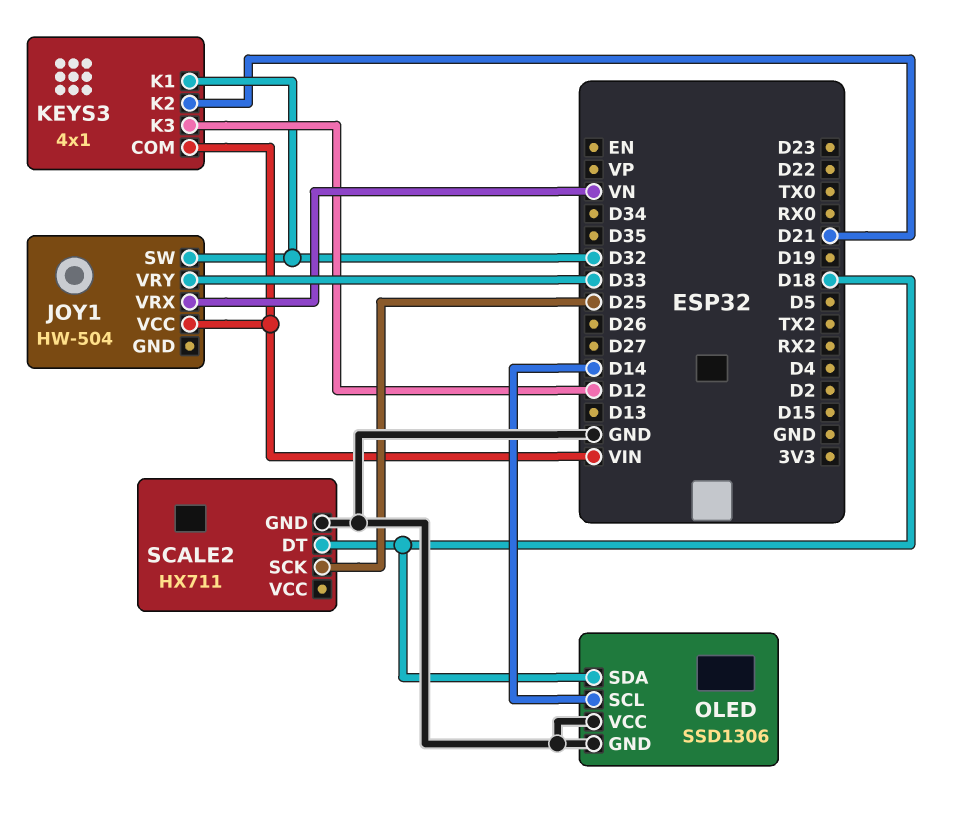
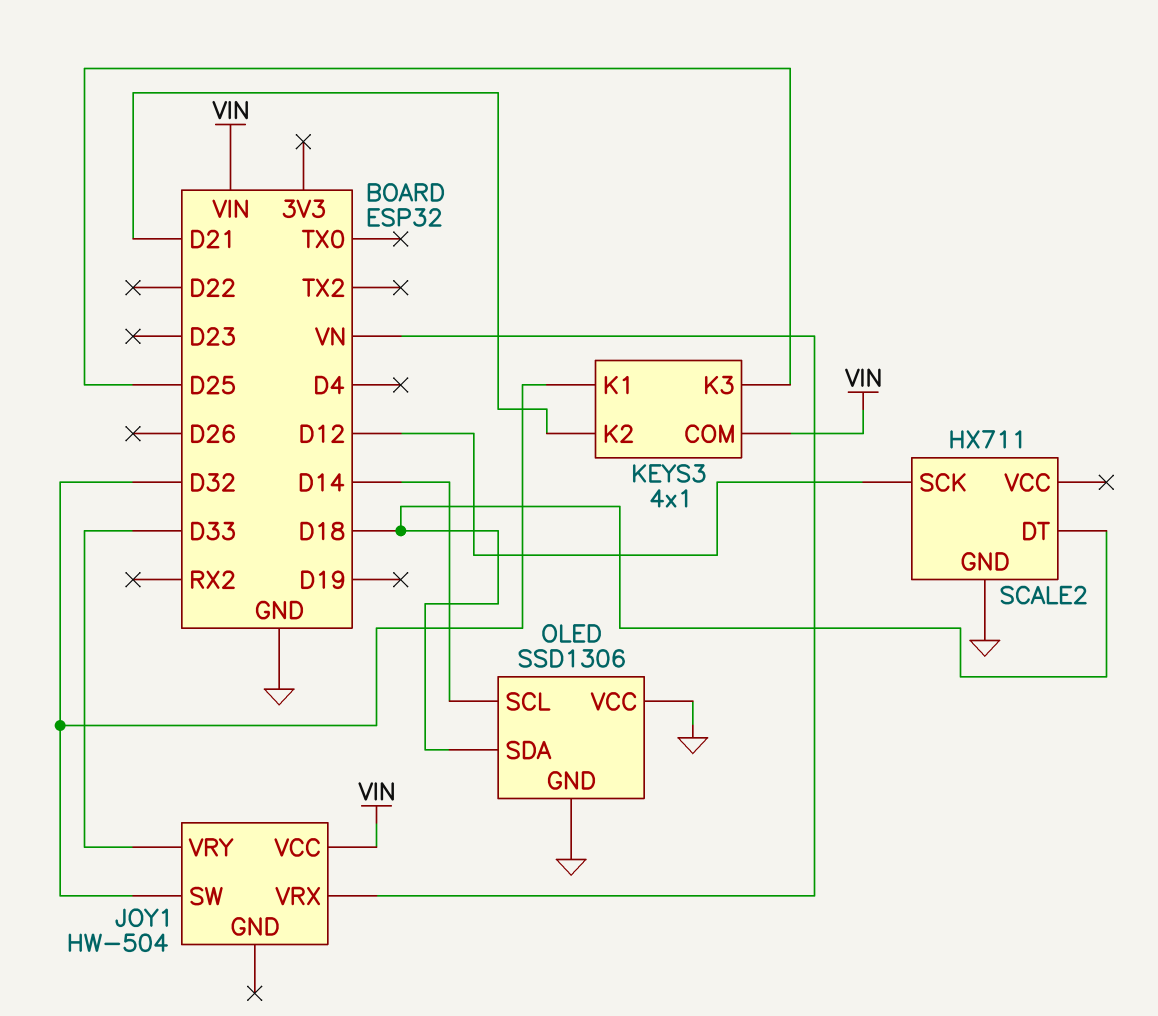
KEYS3 pin K3: D12 -> D25
SCALE2 pin SCK: D25 -> D12

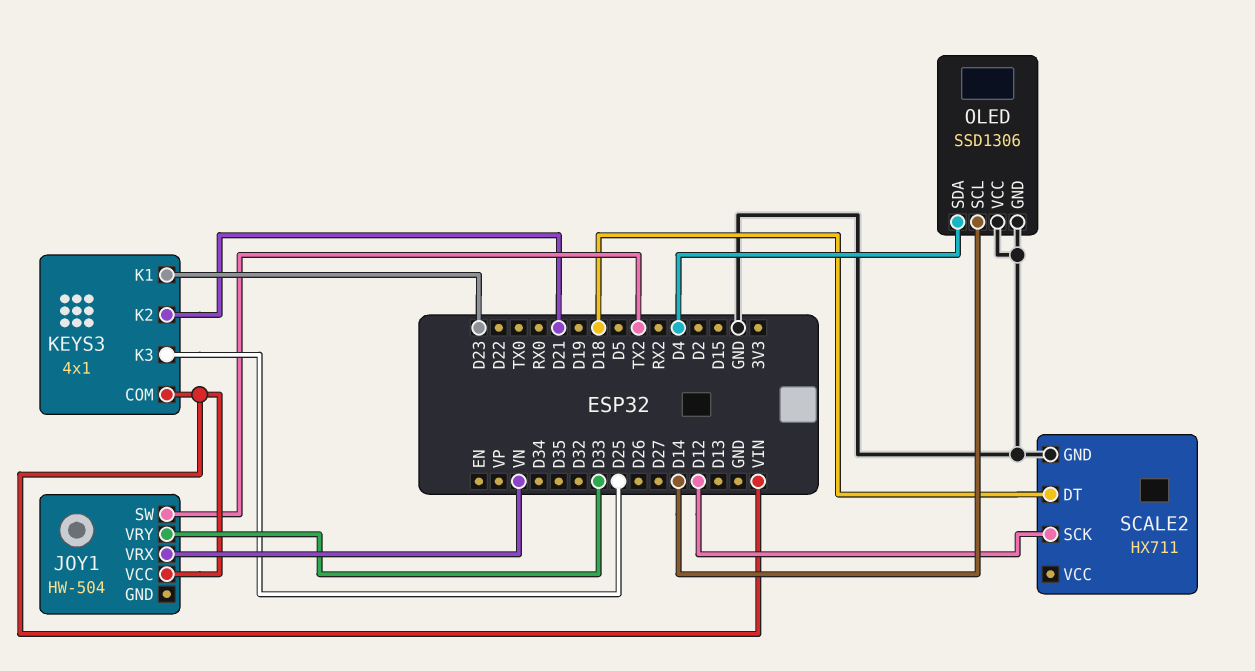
JOY1 pin SW: D32 -> TX2
KEYS3 pin K1: D32 -> D23
OLED pin SDA: D18 -> D4

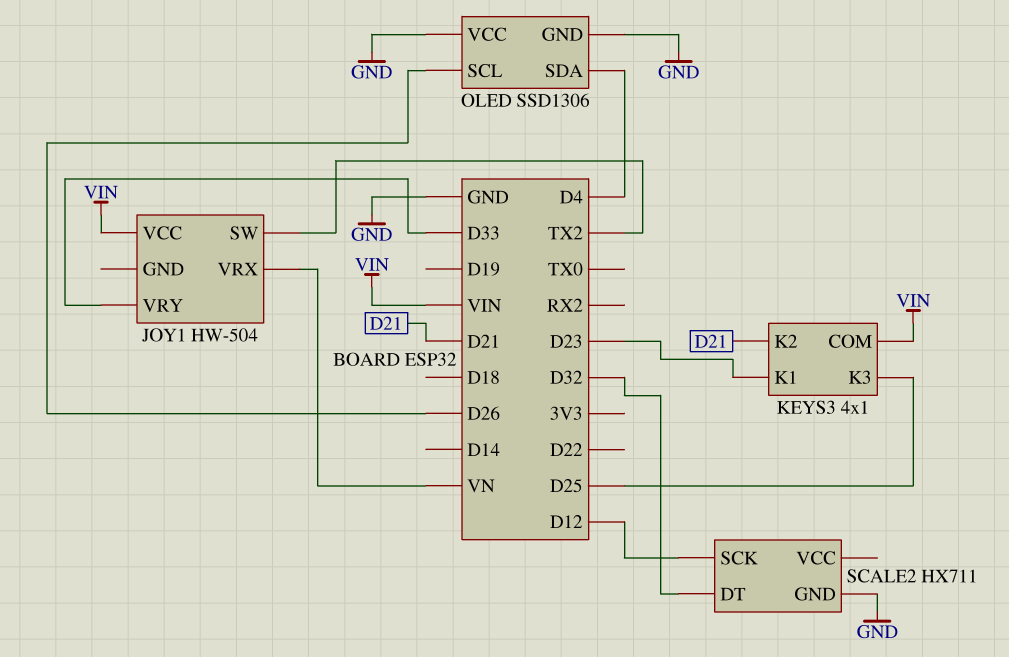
OLED pin SCL: D14 -> D26
SCALE2 pin DT: D18 -> D32

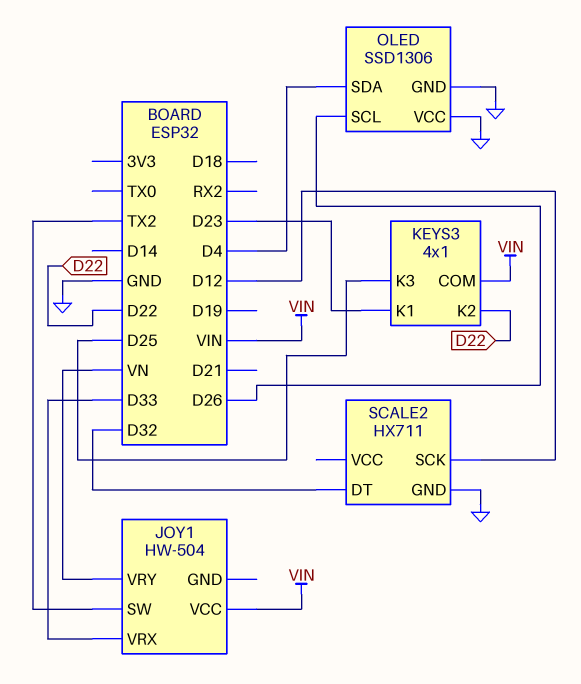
JOY1 pin VRX: VN -> D33
JOY1 pin VRY: D33 -> VN
KEYS3 pin K2: D21 -> D22

